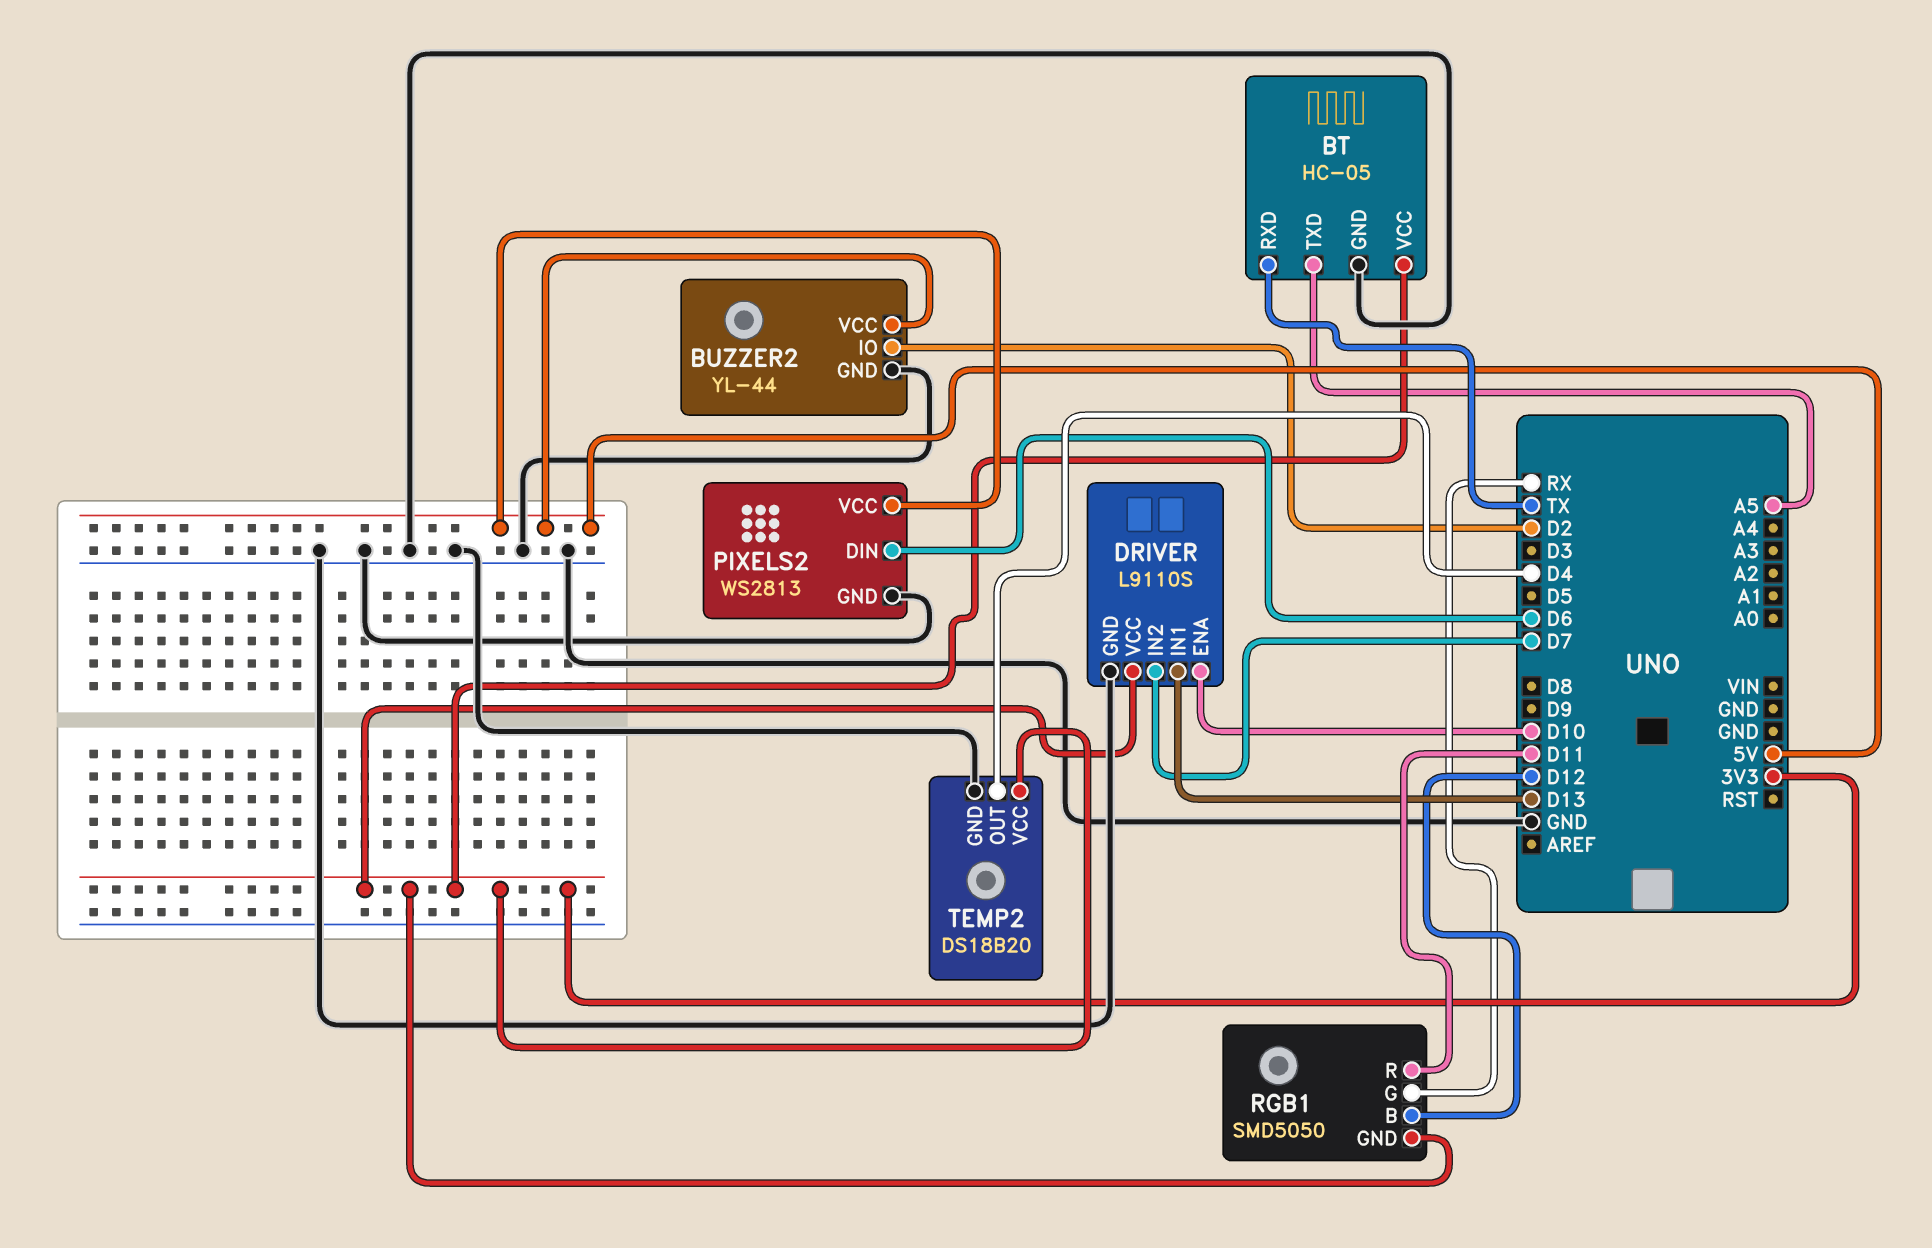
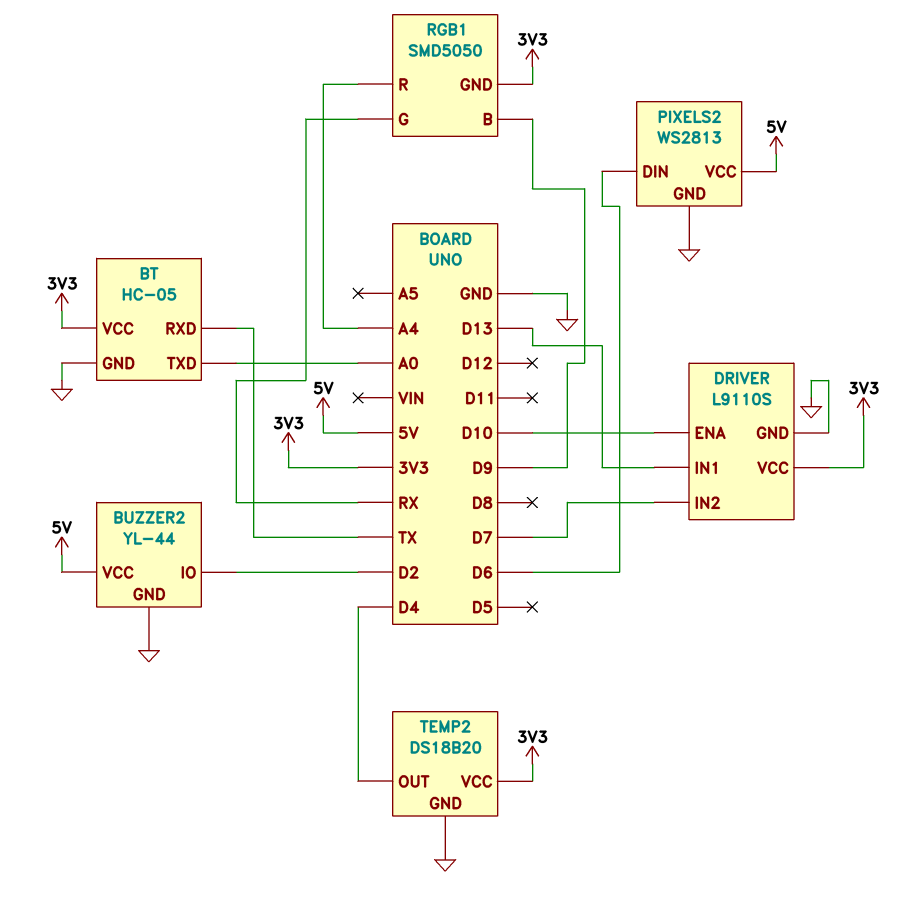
BT pin TXD: A5 -> A0
RGB1 pin B: D12 -> D9
RGB1 pin R: D11 -> A4

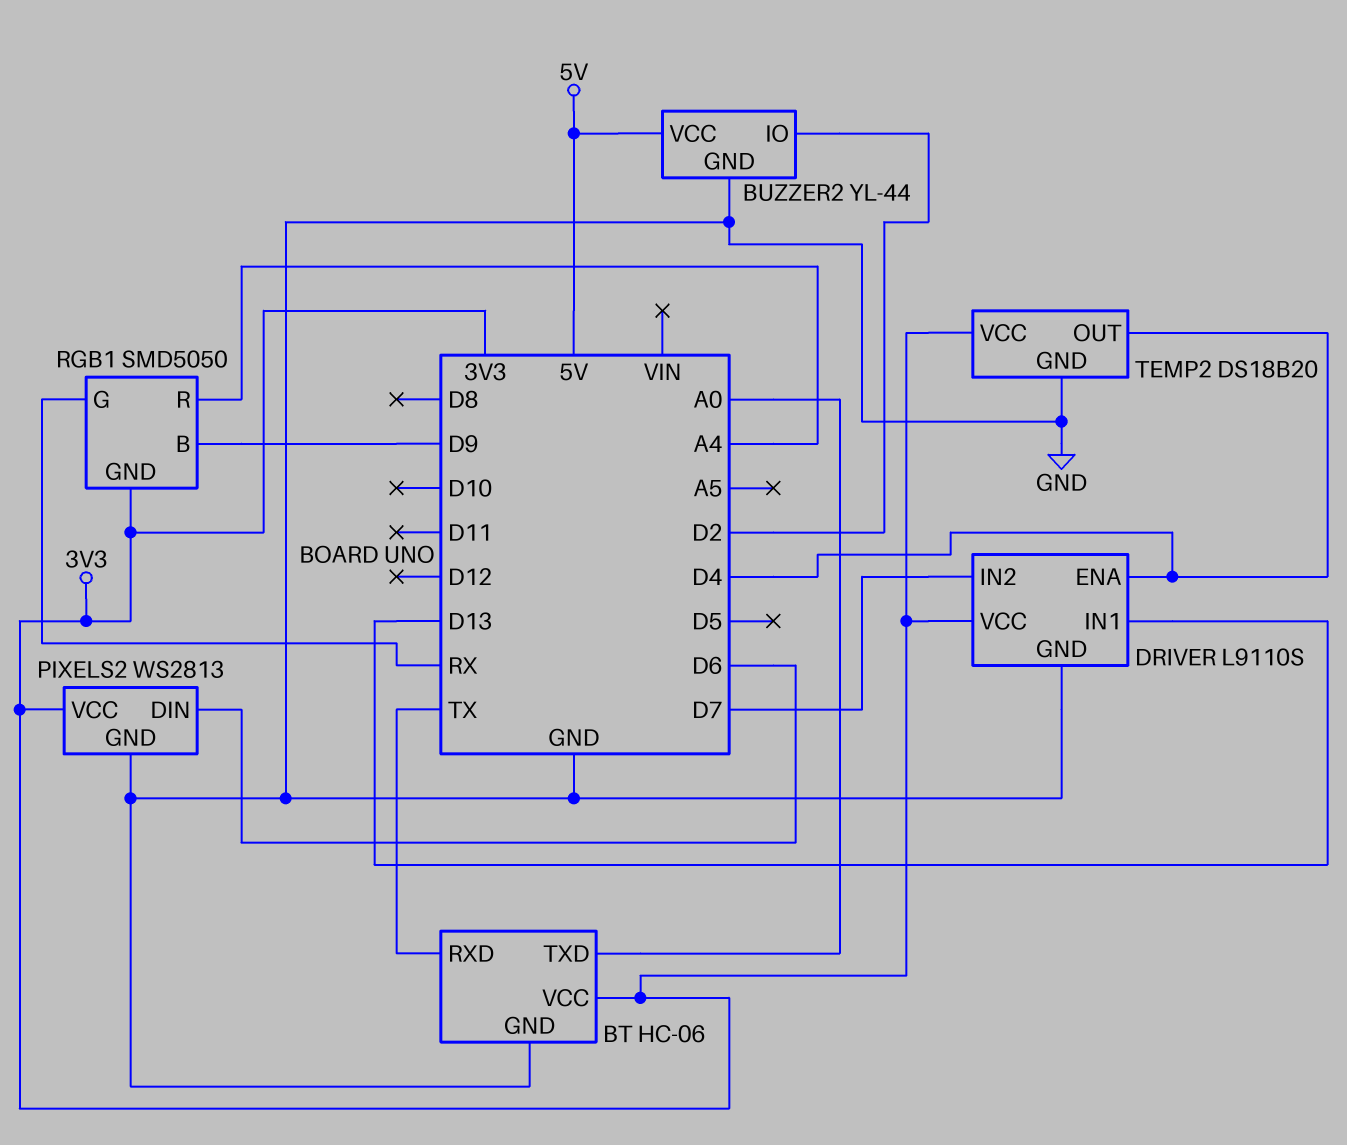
BT: HC-05 -> HC-06
DRIVER pin ENA: D10 -> D4
PIXELS2 pin VCC: 5V -> 3V3

